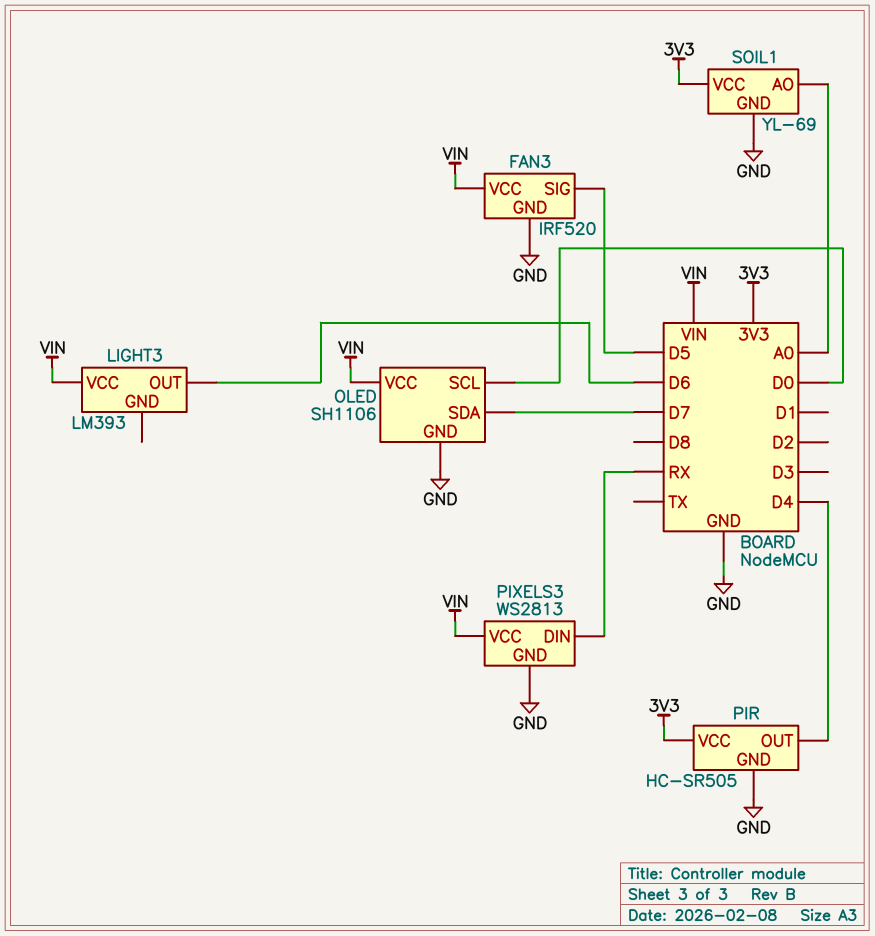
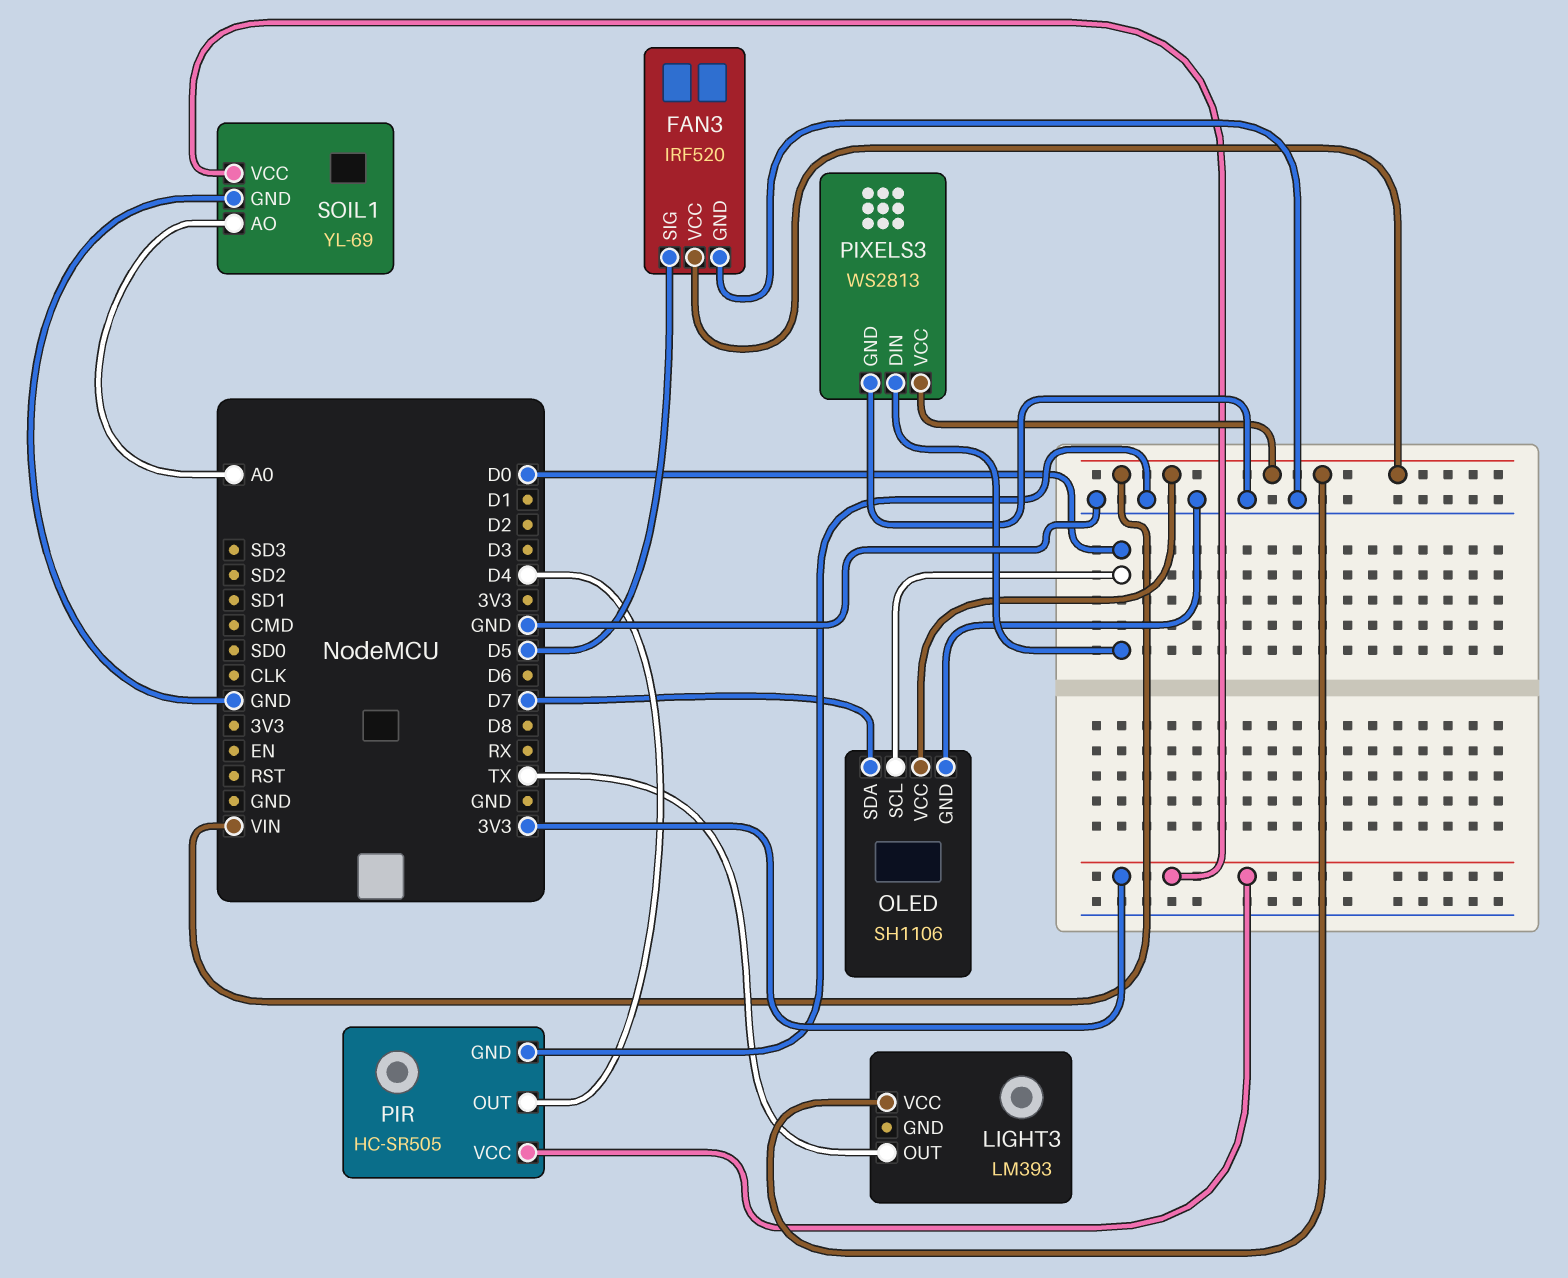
LIGHT3 pin OUT: D6 -> TX
PIXELS3 pin DIN: RX -> D0

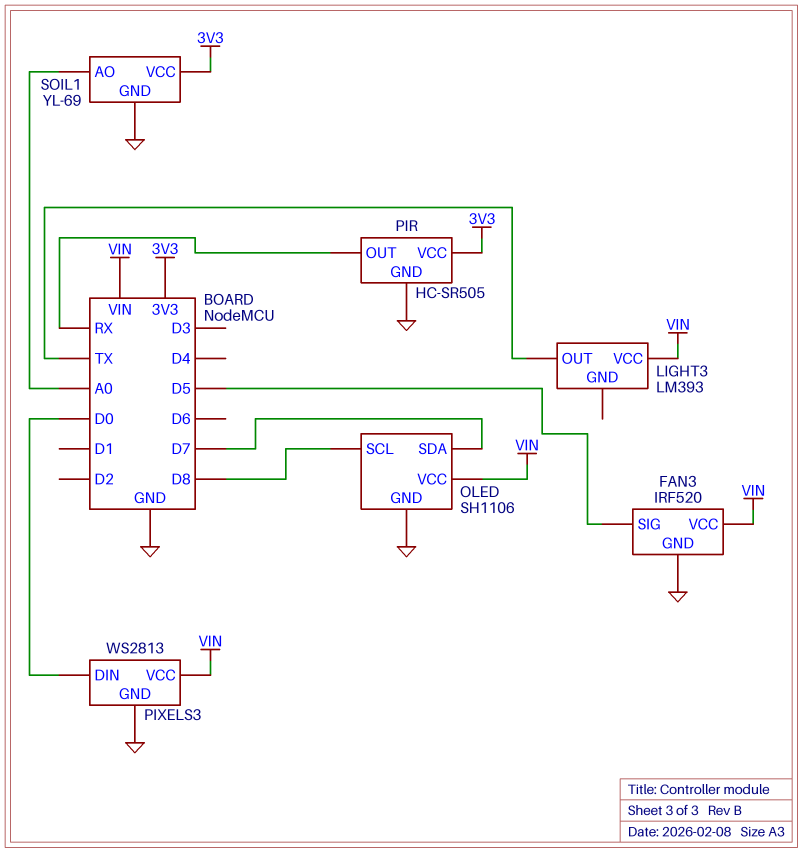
OLED pin SCL: D0 -> D8
PIR pin OUT: D4 -> RX

